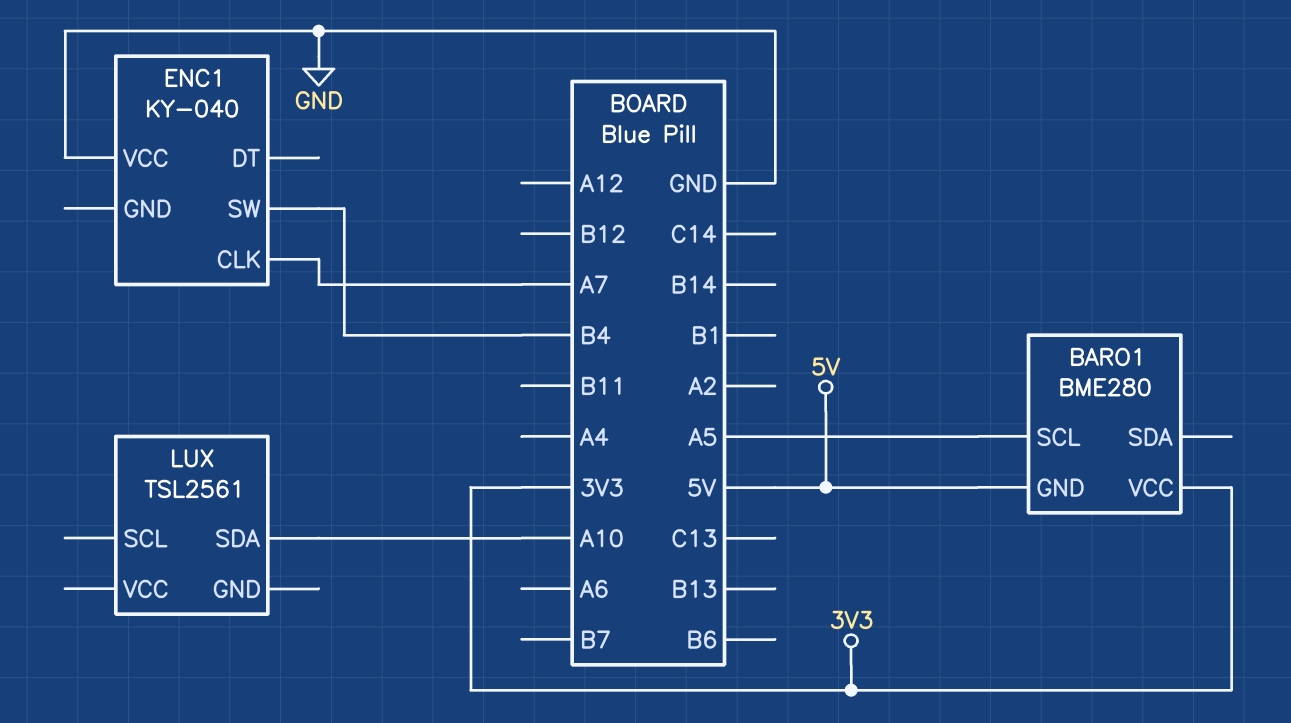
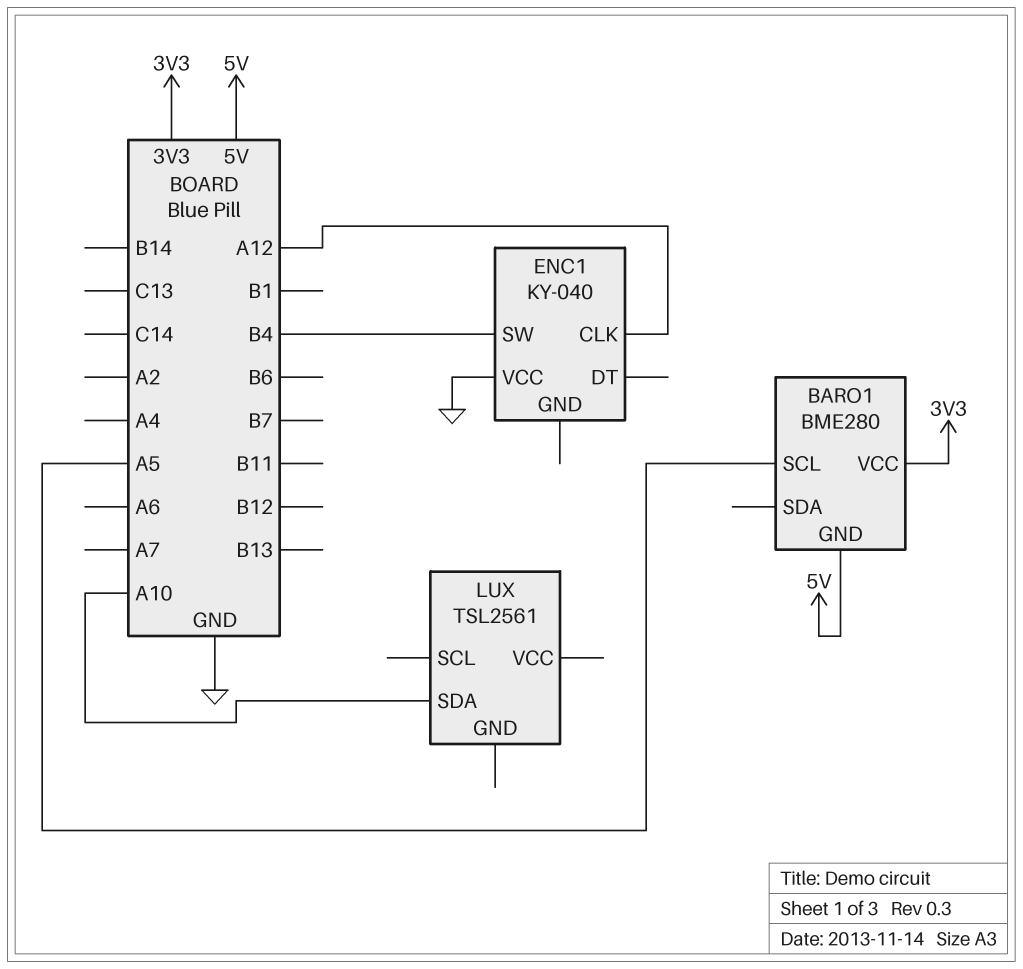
ENC1 pin CLK: A7 -> A12

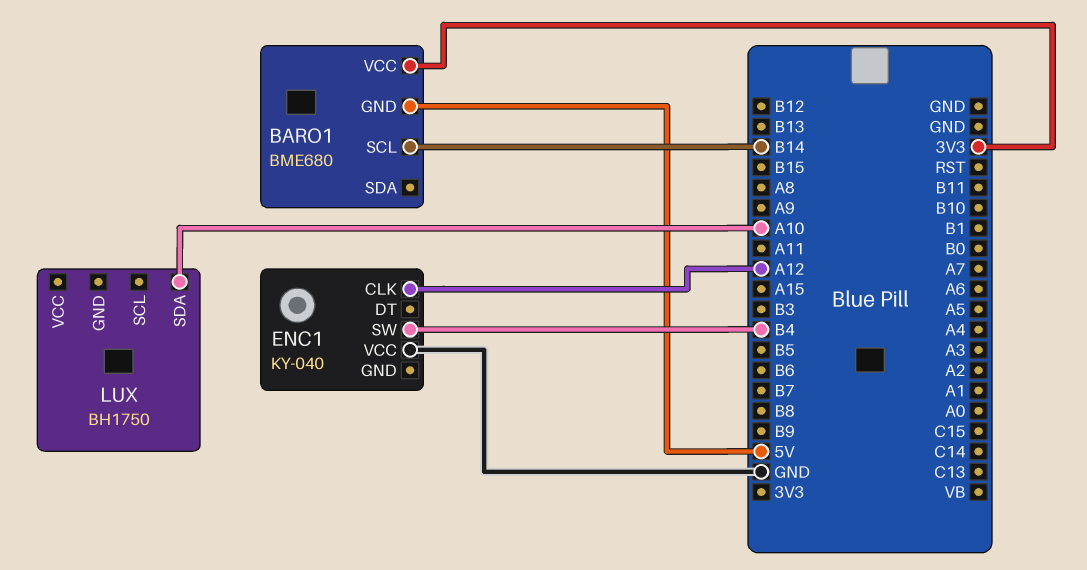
BARO1: BME280 -> BME680
BARO1 pin SCL: A5 -> B14
LUX: TSL2561 -> BH1750

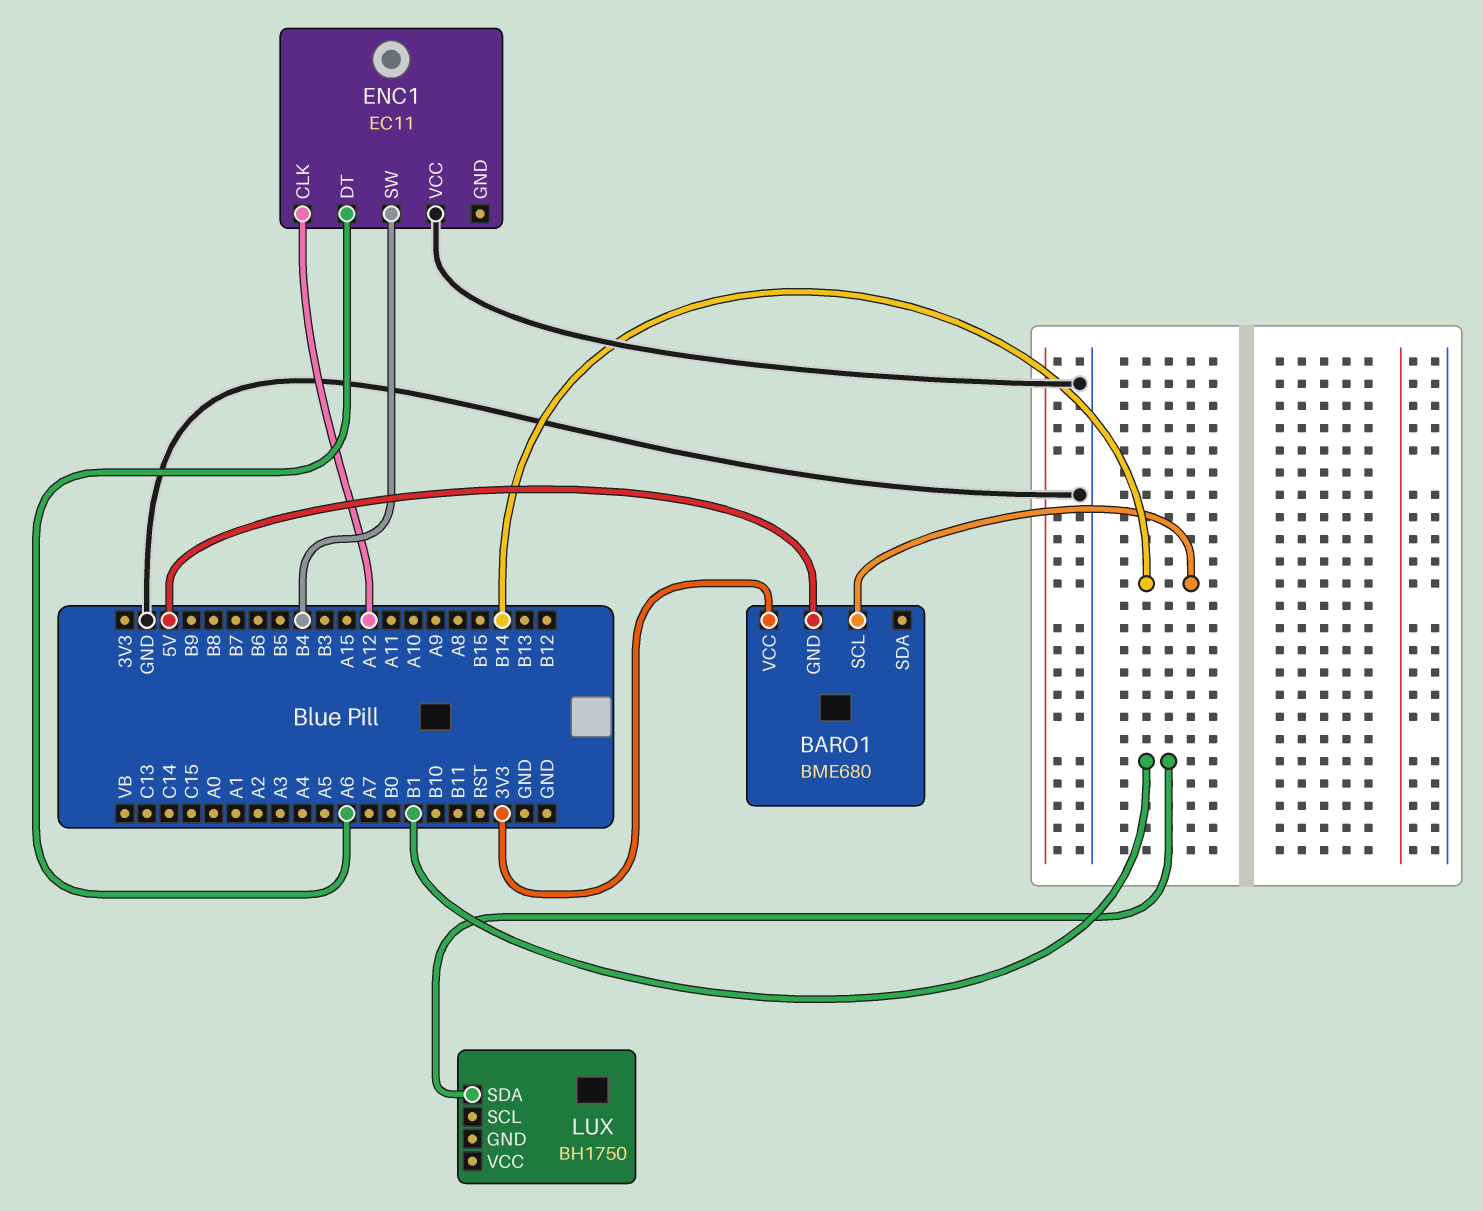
ENC1: KY-040 -> EC11
ENC1 pin DT: none -> A6
LUX pin SDA: A10 -> B1

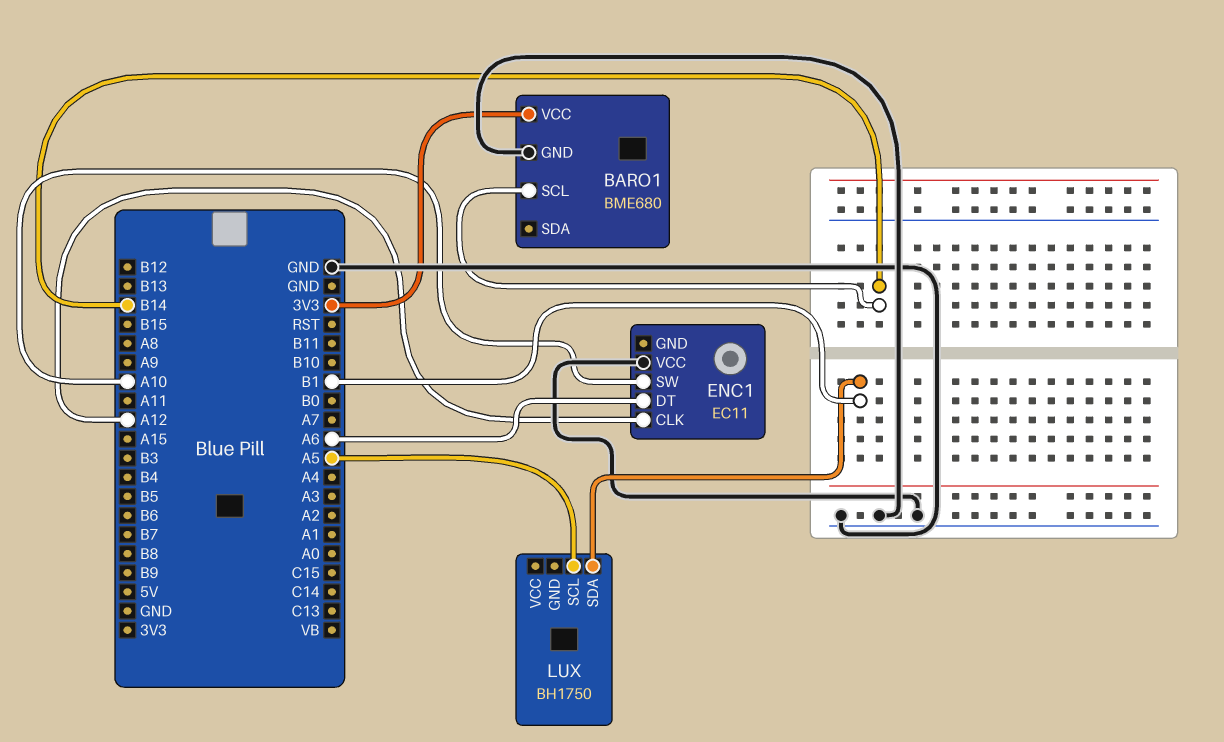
BARO1 pin GND: 5V -> GND
ENC1 pin SW: B4 -> A10
LUX pin SCL: none -> A5

